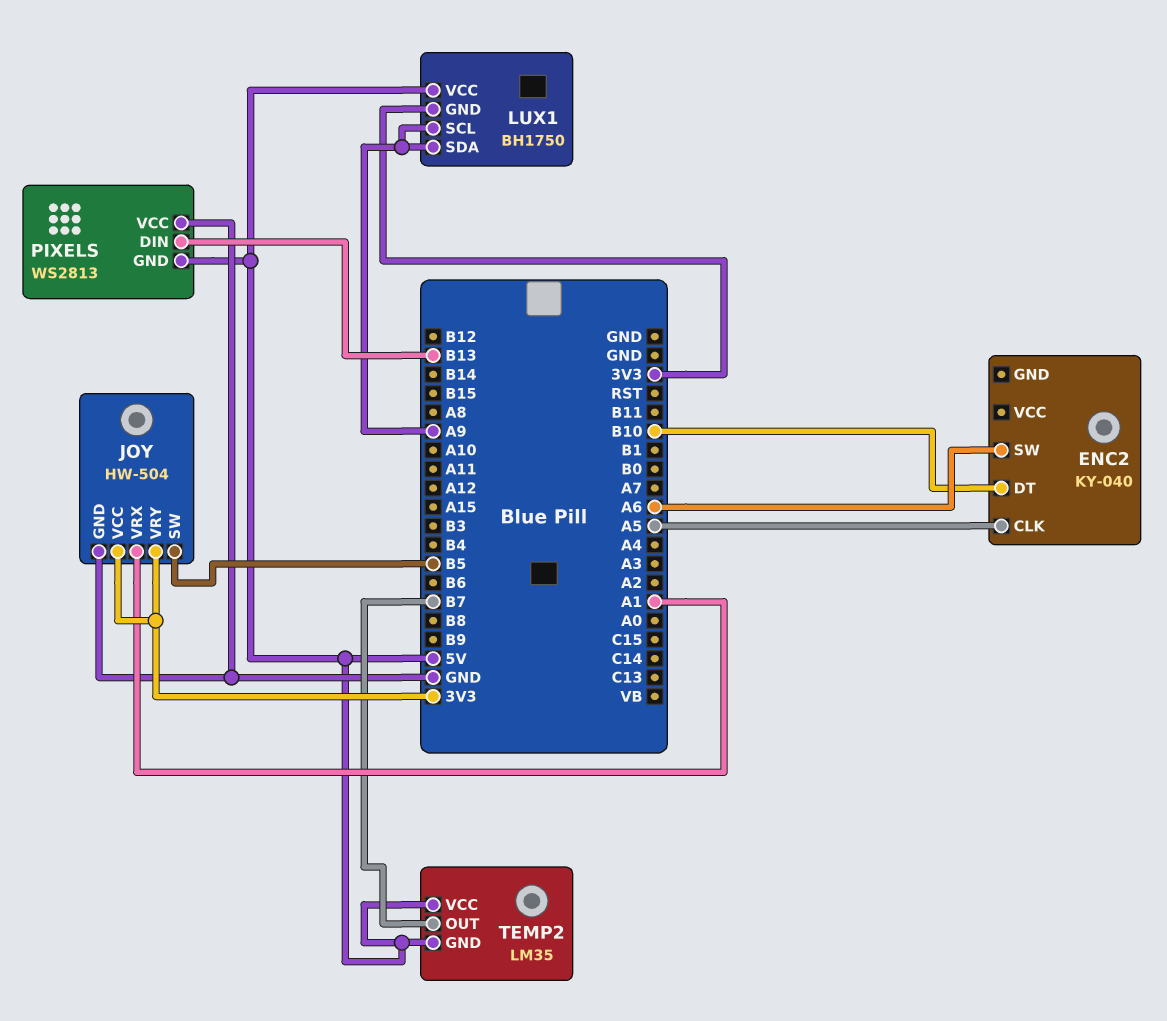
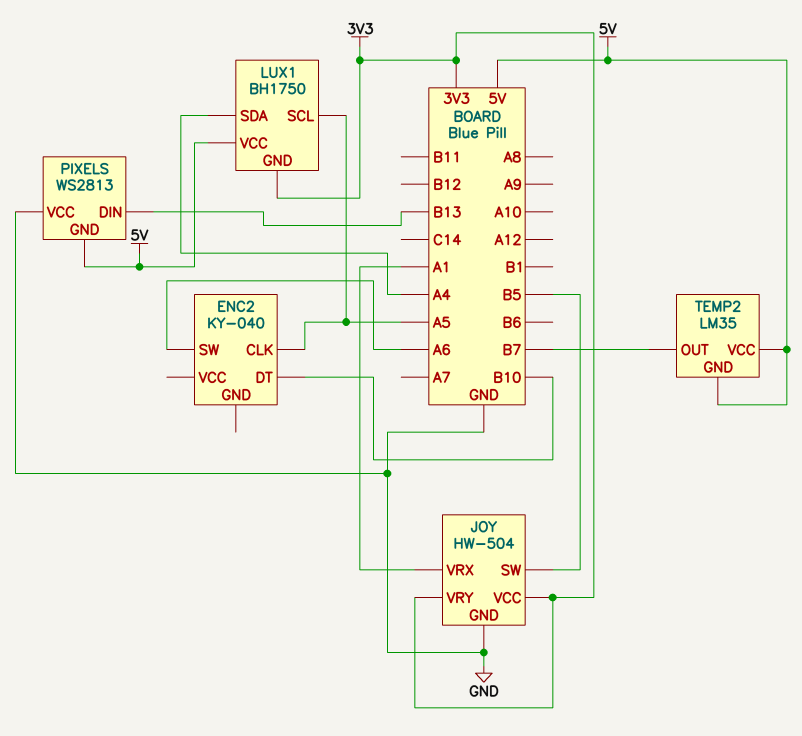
LUX1 pin SCL: A9 -> A5
LUX1 pin SDA: A9 -> A4

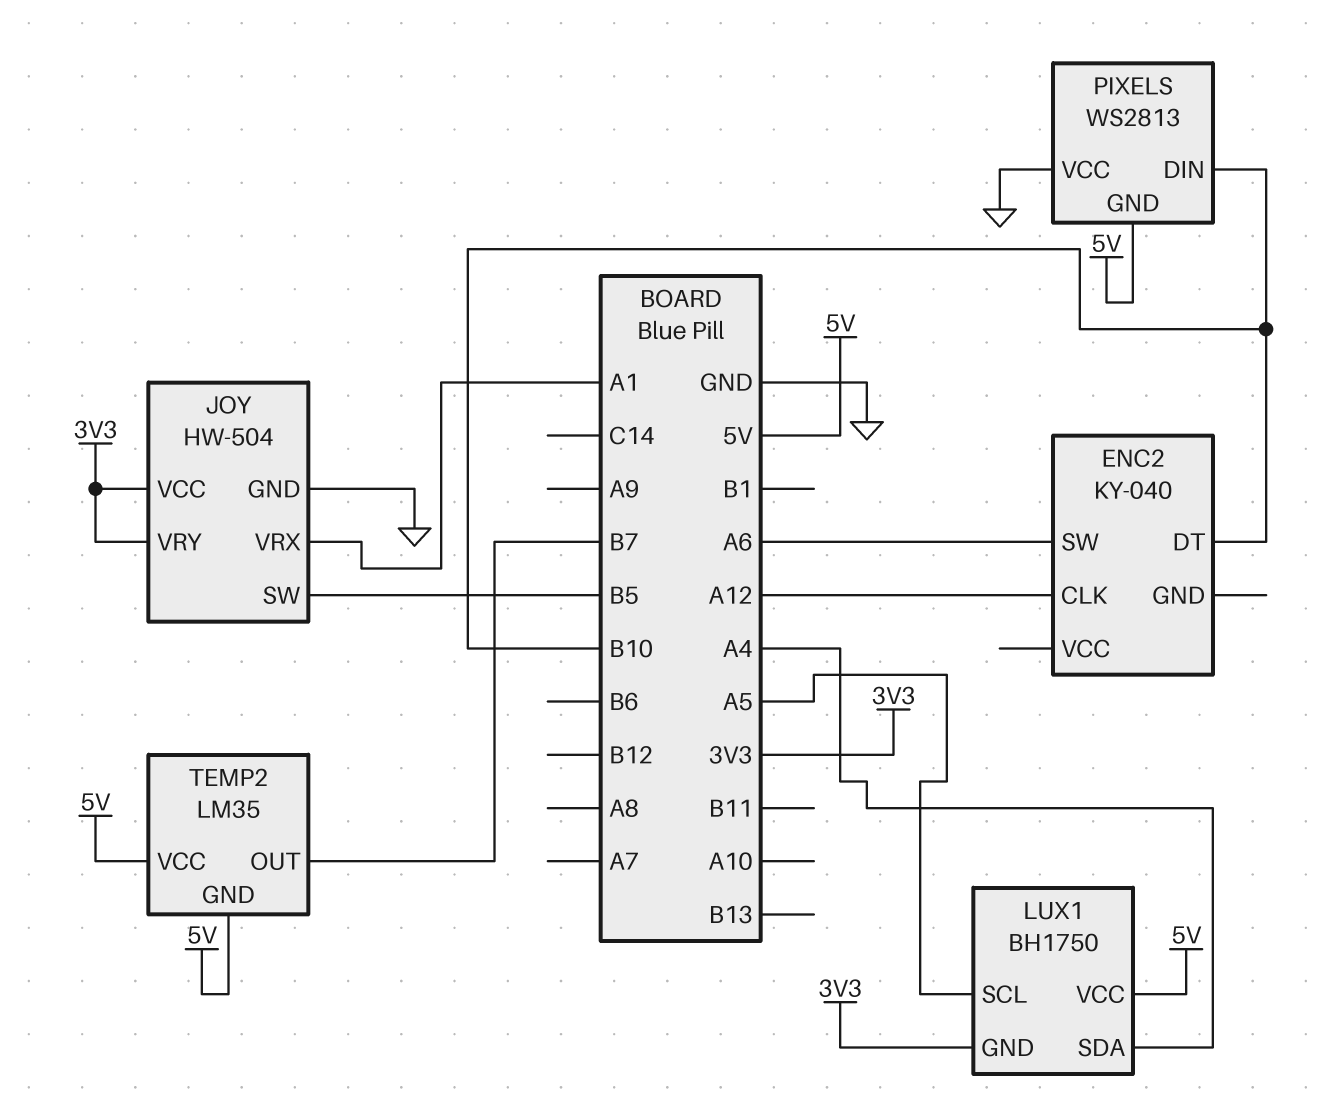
ENC2 pin CLK: A5 -> A12
PIXELS pin DIN: B13 -> B10

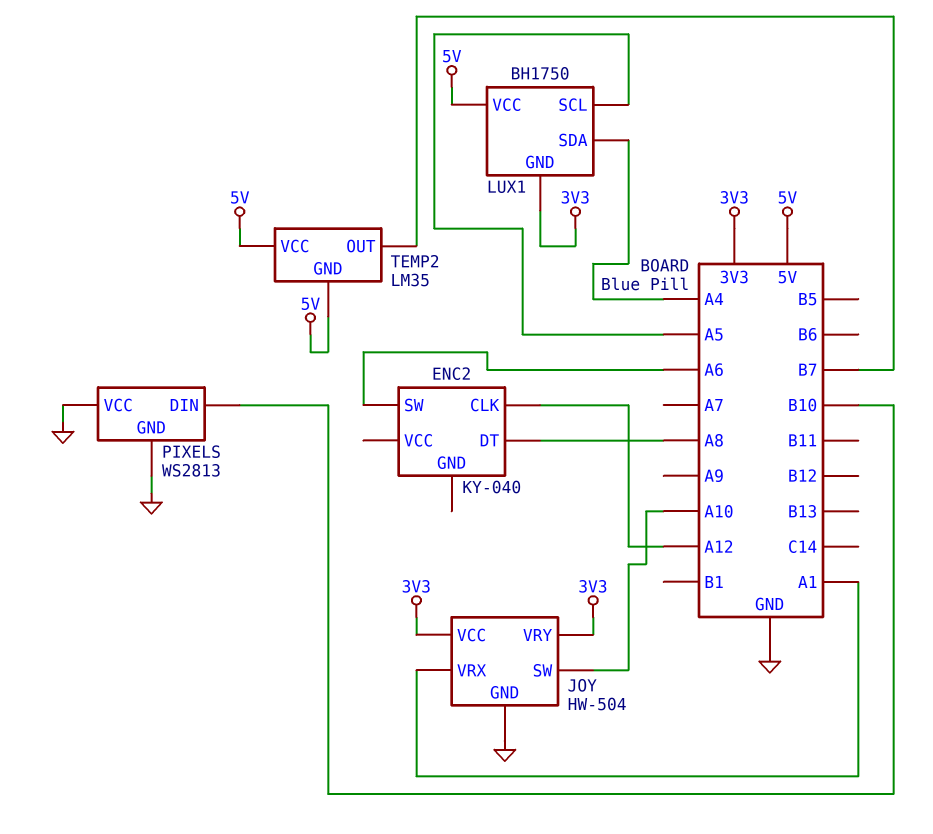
ENC2 pin DT: B10 -> A8
JOY pin SW: B5 -> A10
PIXELS pin GND: 5V -> GND

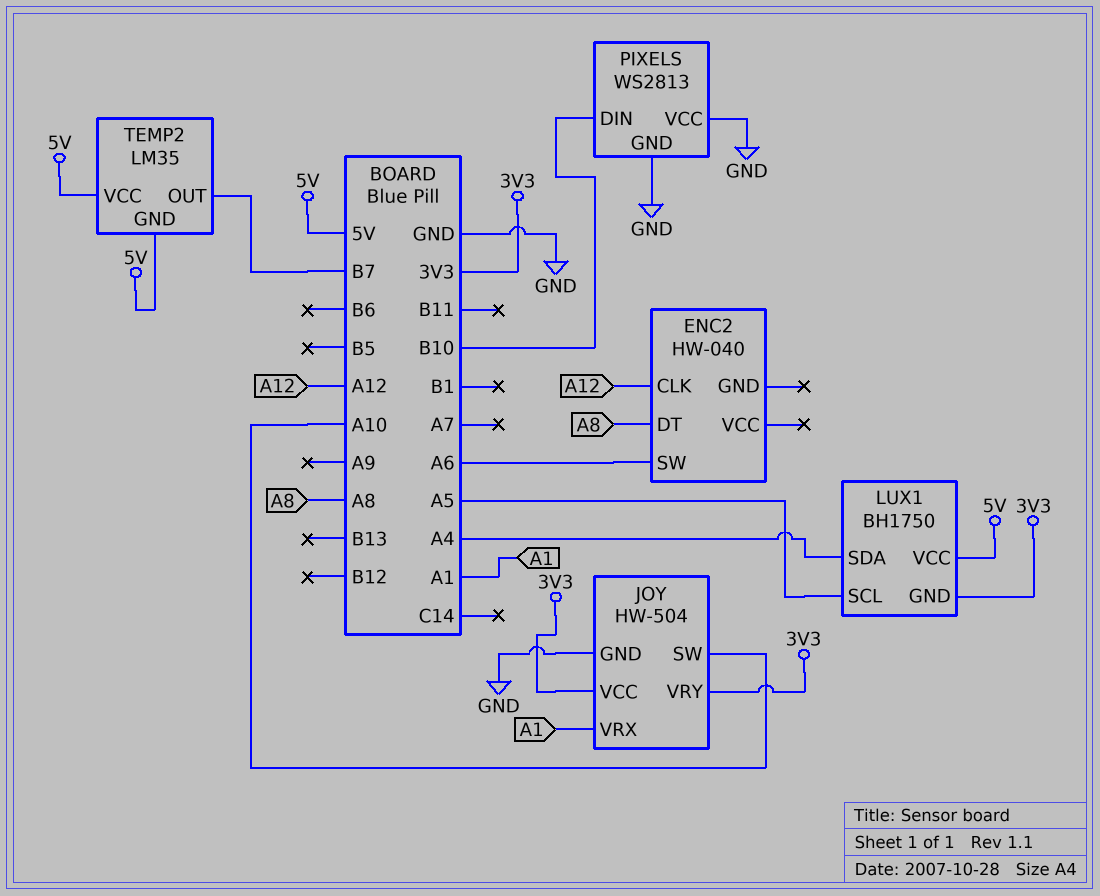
ENC2: KY-040 -> HW-040

